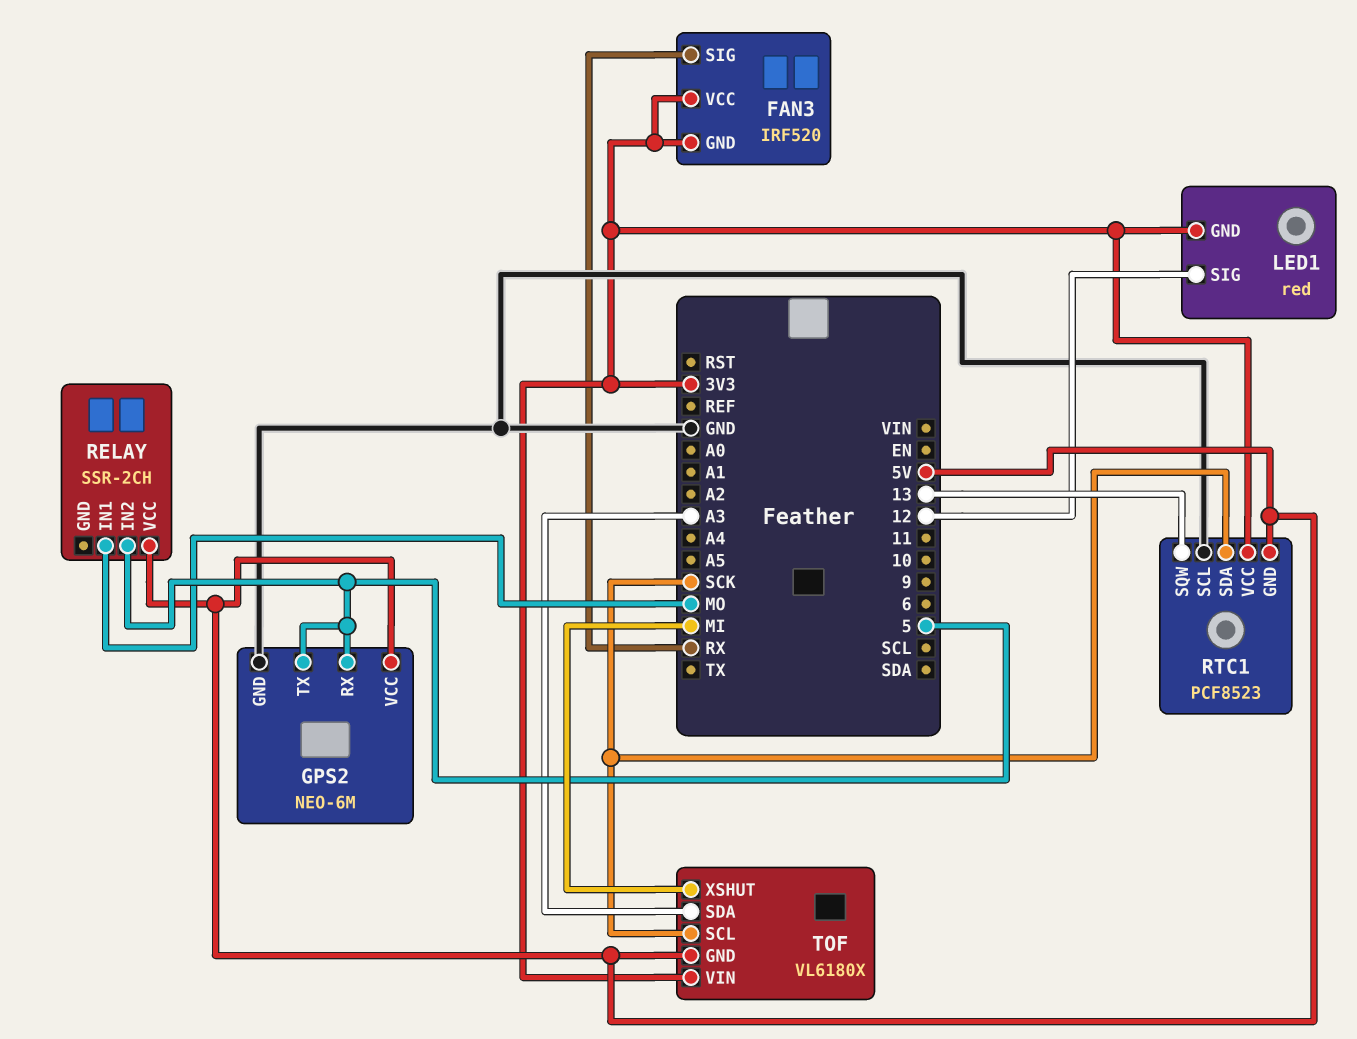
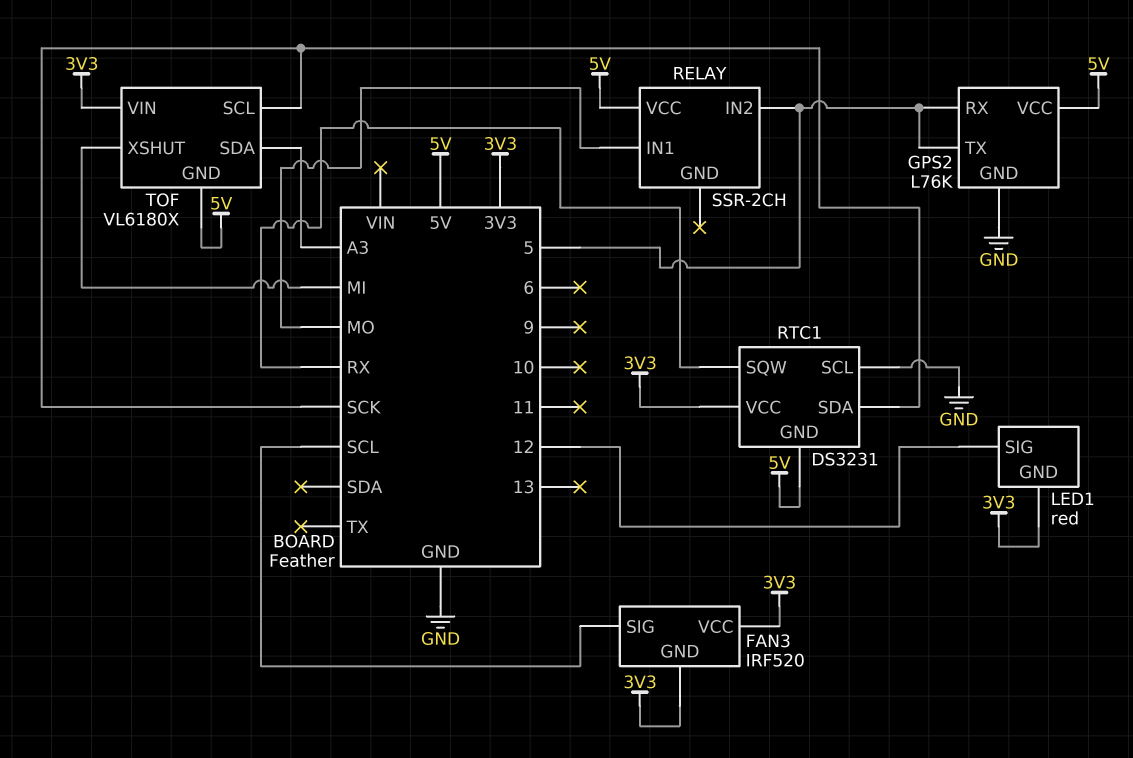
FAN3 pin SIG: RX -> SCL
GPS2: NEO-6M -> L76K
RTC1: PCF8523 -> DS3231
RTC1 pin SQW: 13 -> RX

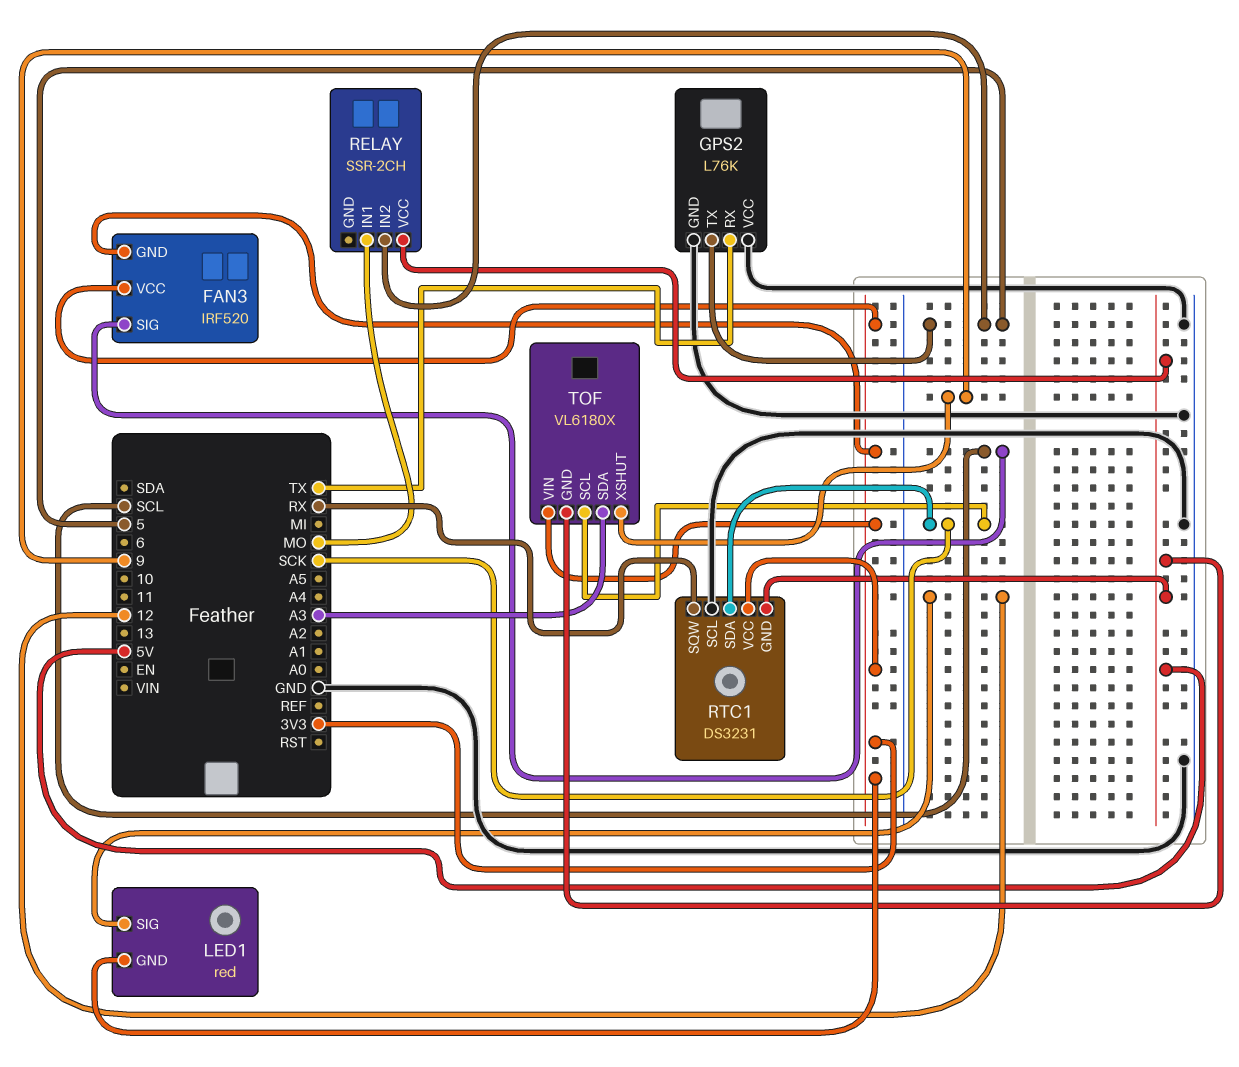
GPS2 pin RX: 5 -> TX
GPS2 pin VCC: 5V -> GND
TOF pin XSHUT: MI -> 9

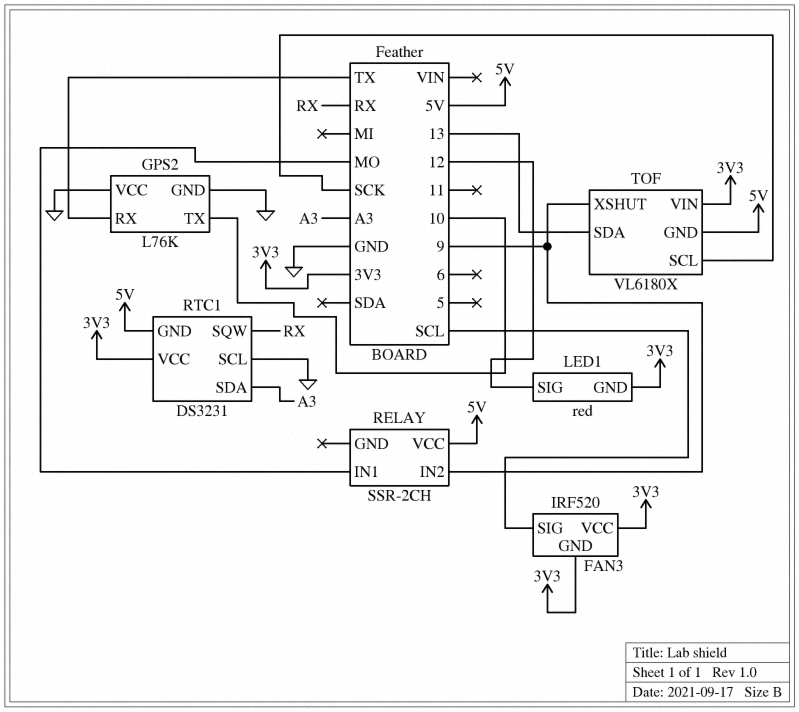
GPS2 pin TX: 5 -> 10
RELAY pin IN2: 5 -> 9
RTC1 pin SDA: SCK -> A3
TOF pin SDA: A3 -> 13

